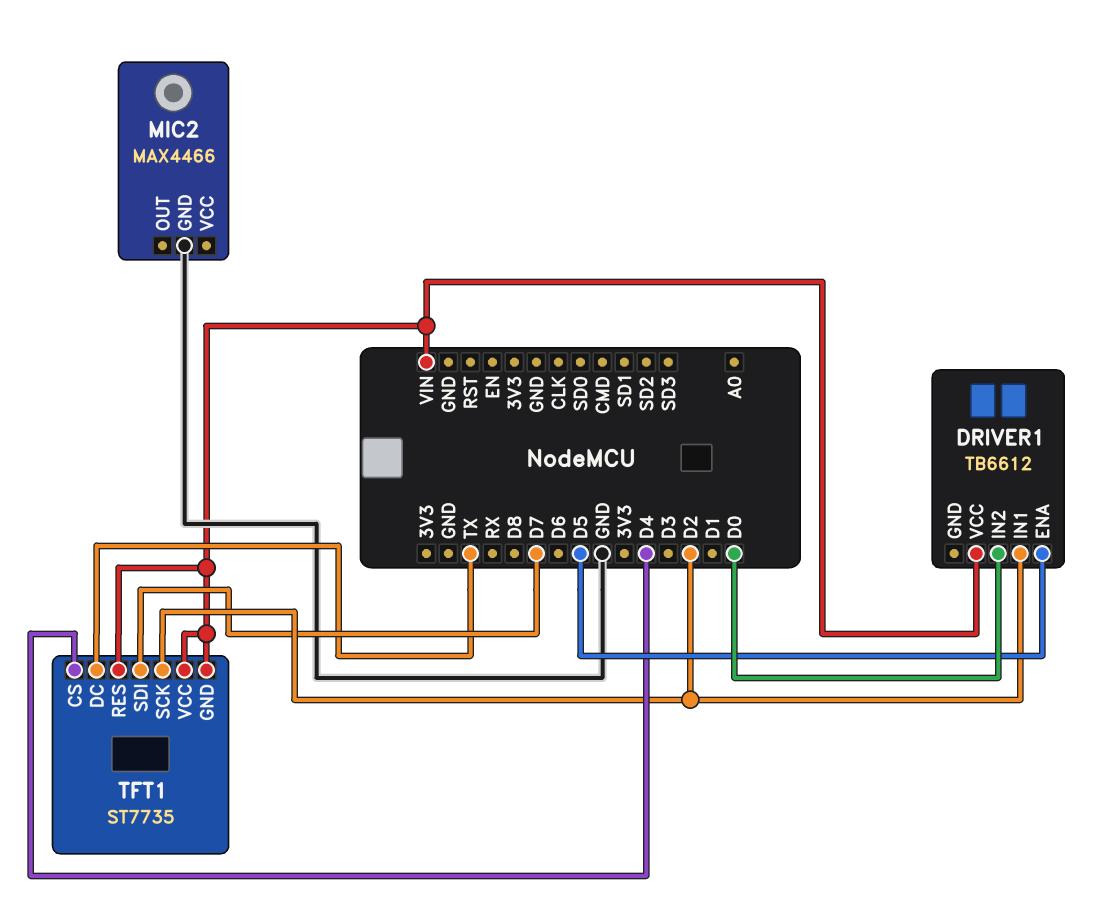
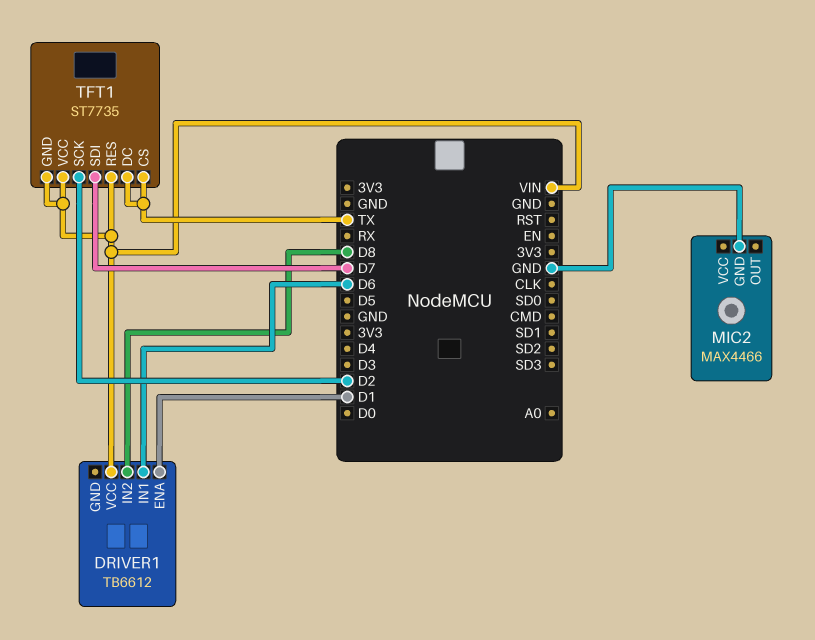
DRIVER1 pin ENA: D5 -> D1
DRIVER1 pin IN1: D2 -> D6
DRIVER1 pin IN2: D0 -> D8
TFT1 pin CS: D4 -> TX

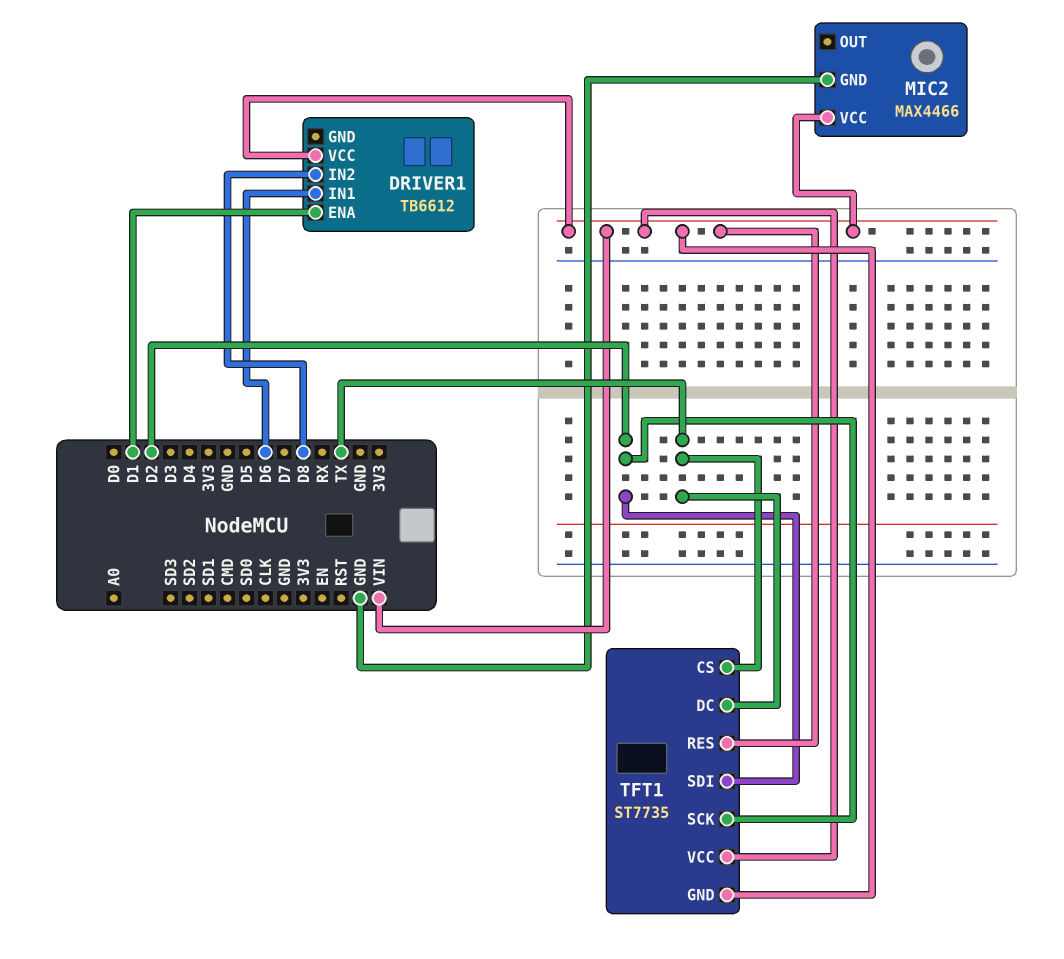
MIC2 pin VCC: none -> VIN
TFT1 pin SDI: D7 -> D2

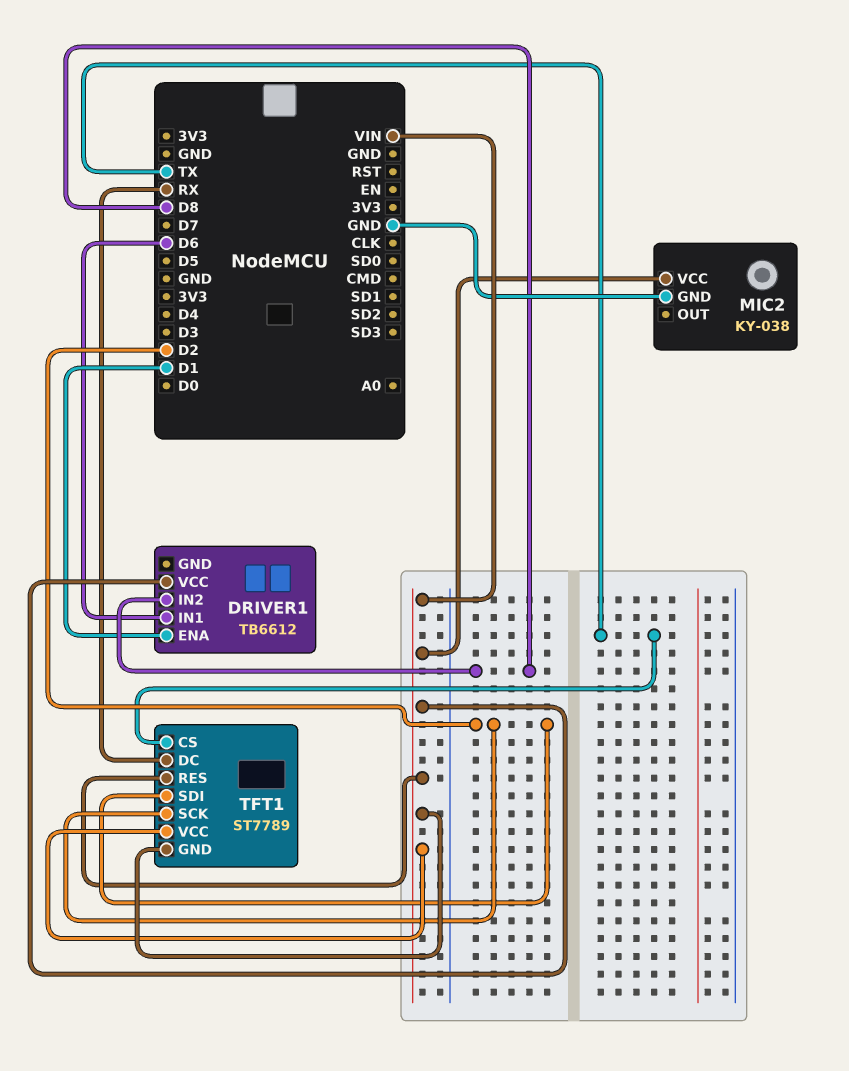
MIC2: MAX4466 -> KY-038
TFT1: ST7735 -> ST7789
TFT1 pin DC: TX -> RX

